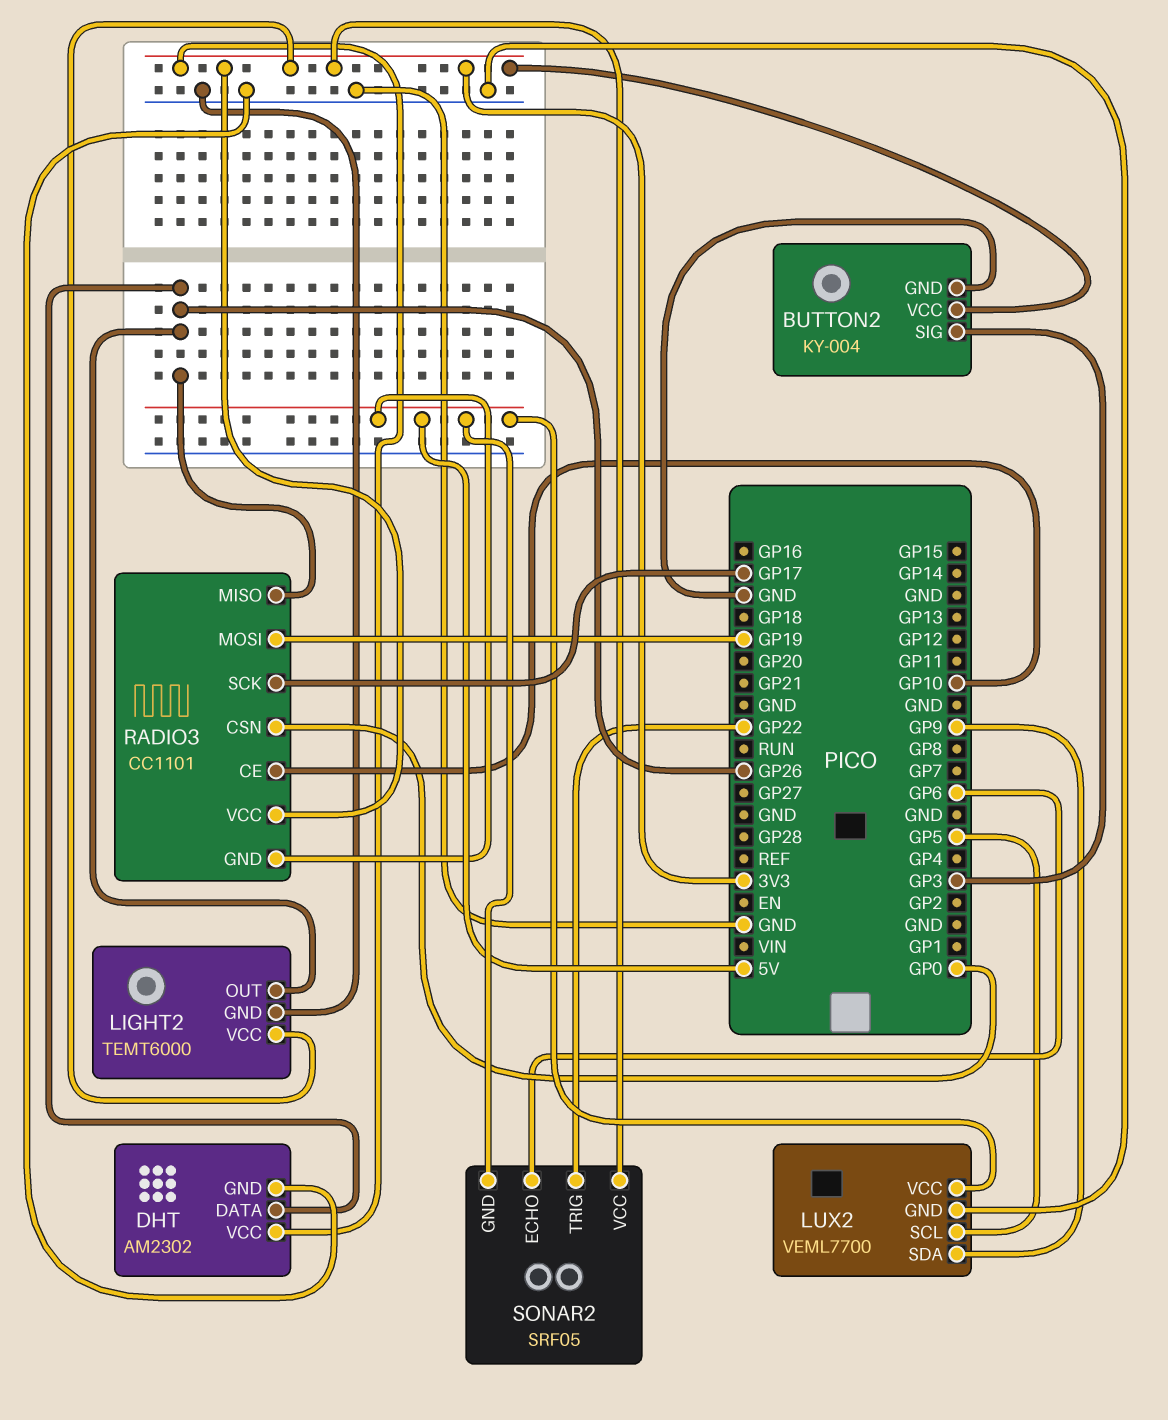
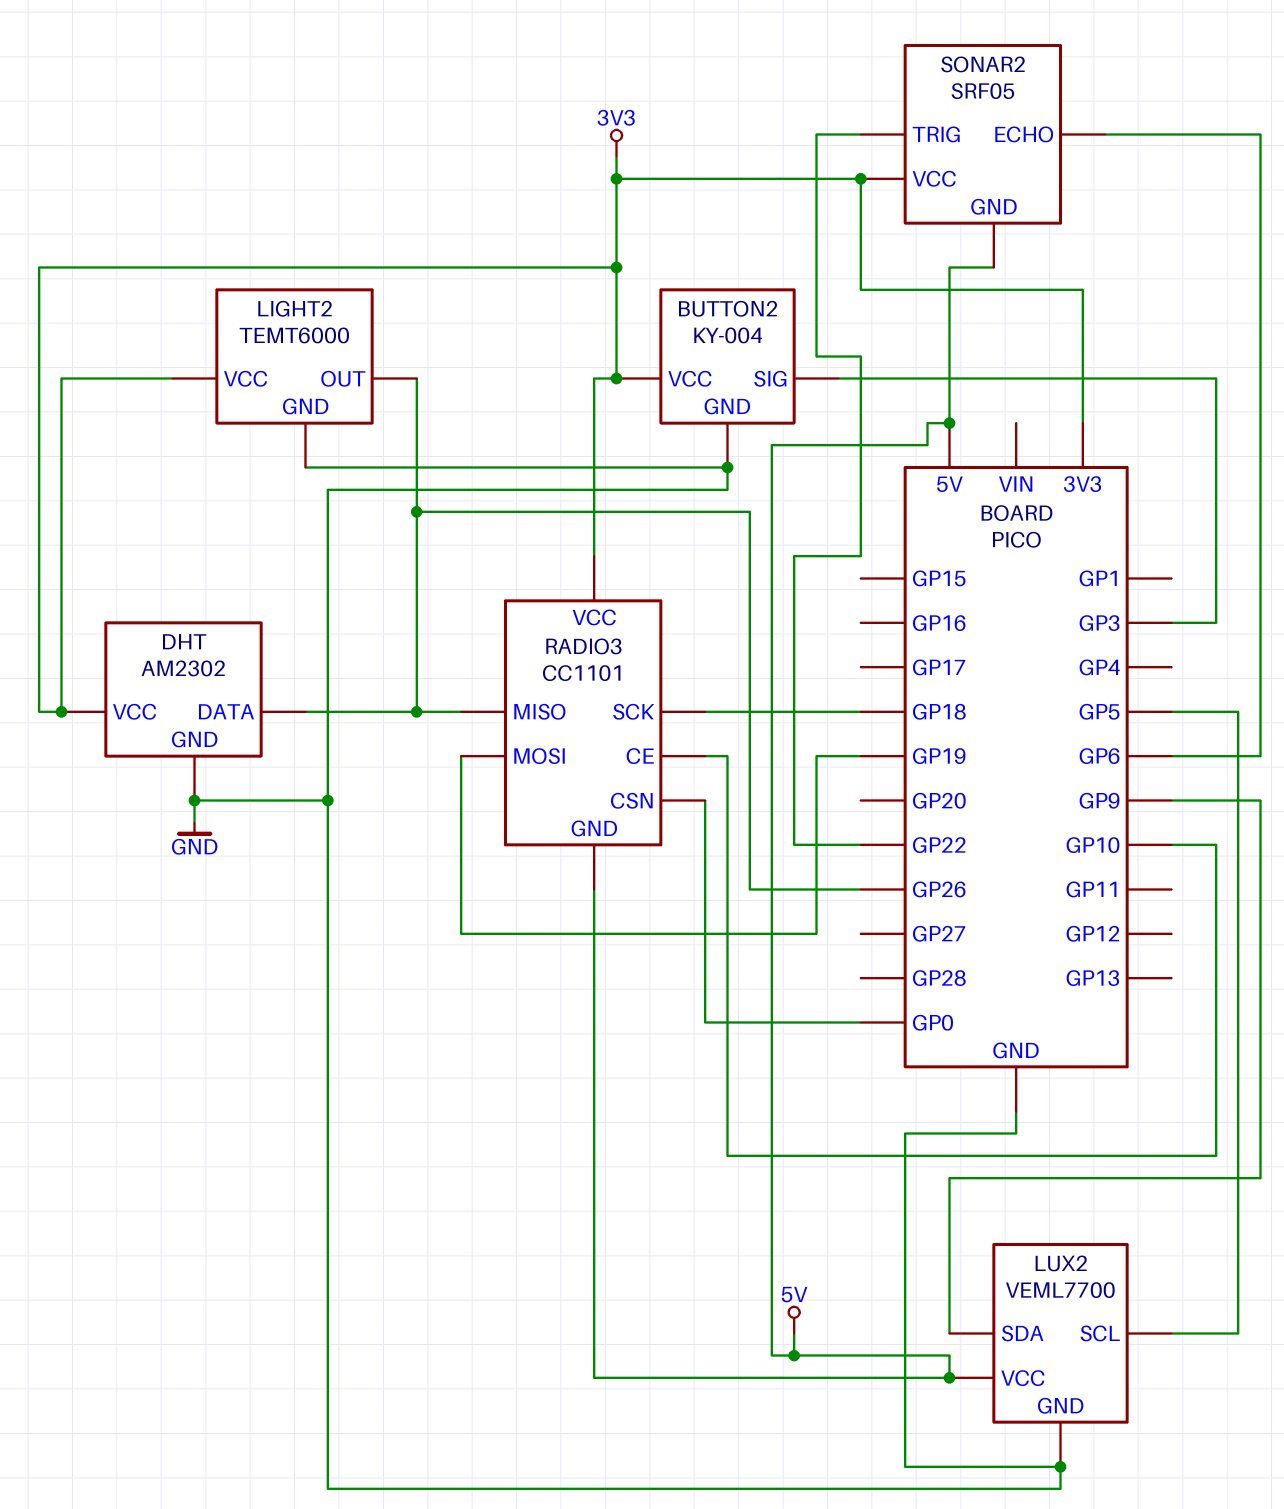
RADIO3 pin SCK: GP17 -> GP18

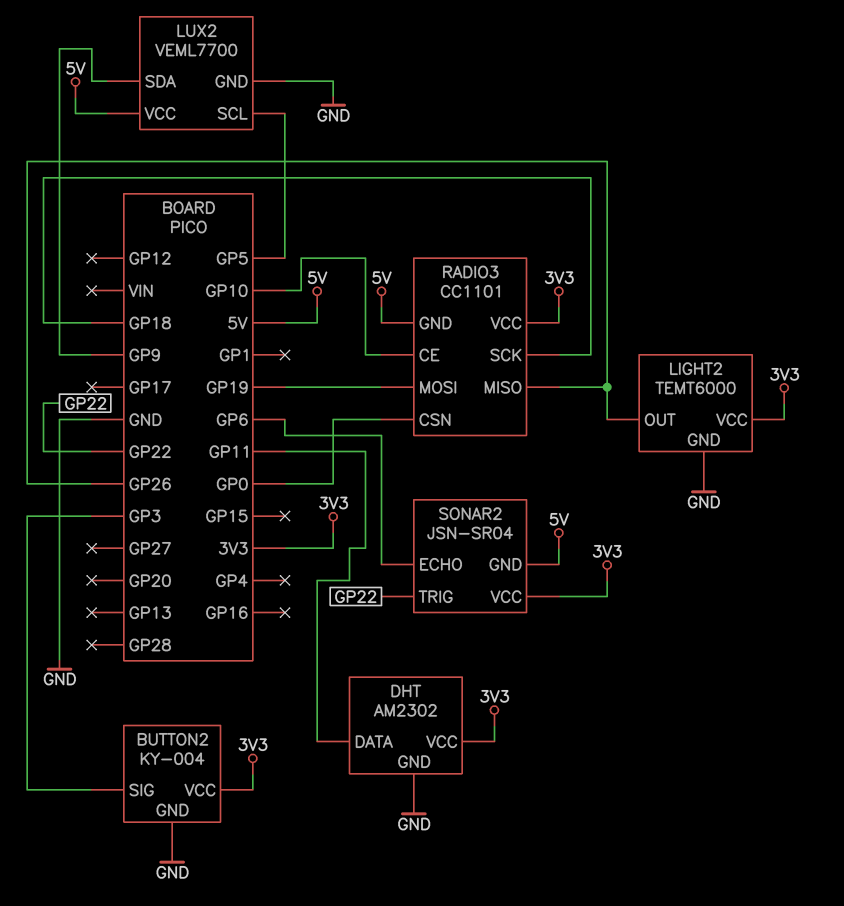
DHT pin DATA: GP26 -> GP11
SONAR2: SRF05 -> JSN-SR04

